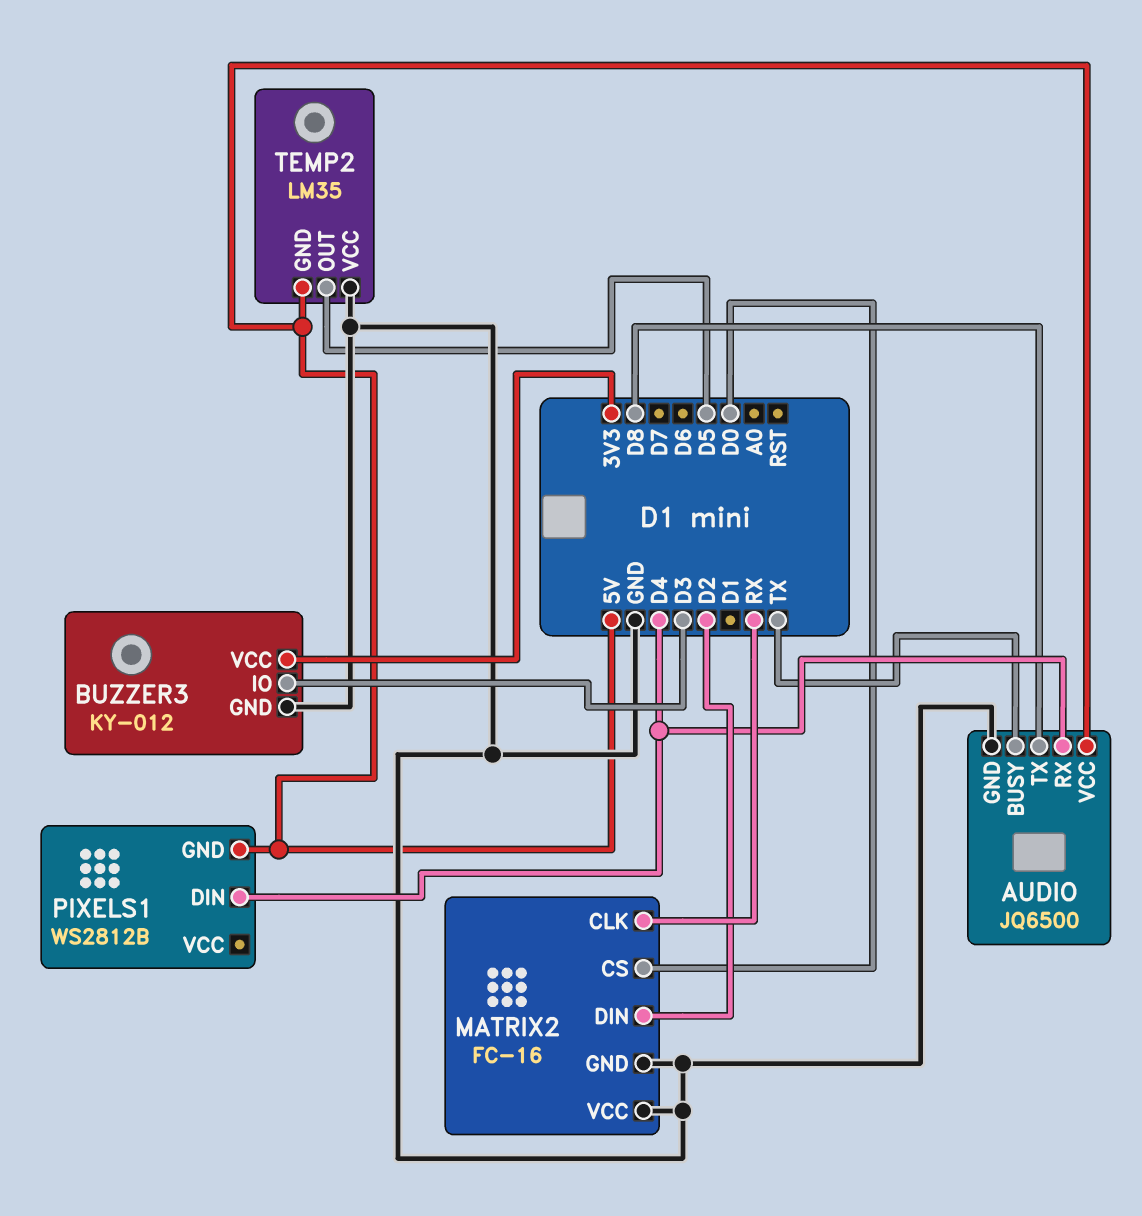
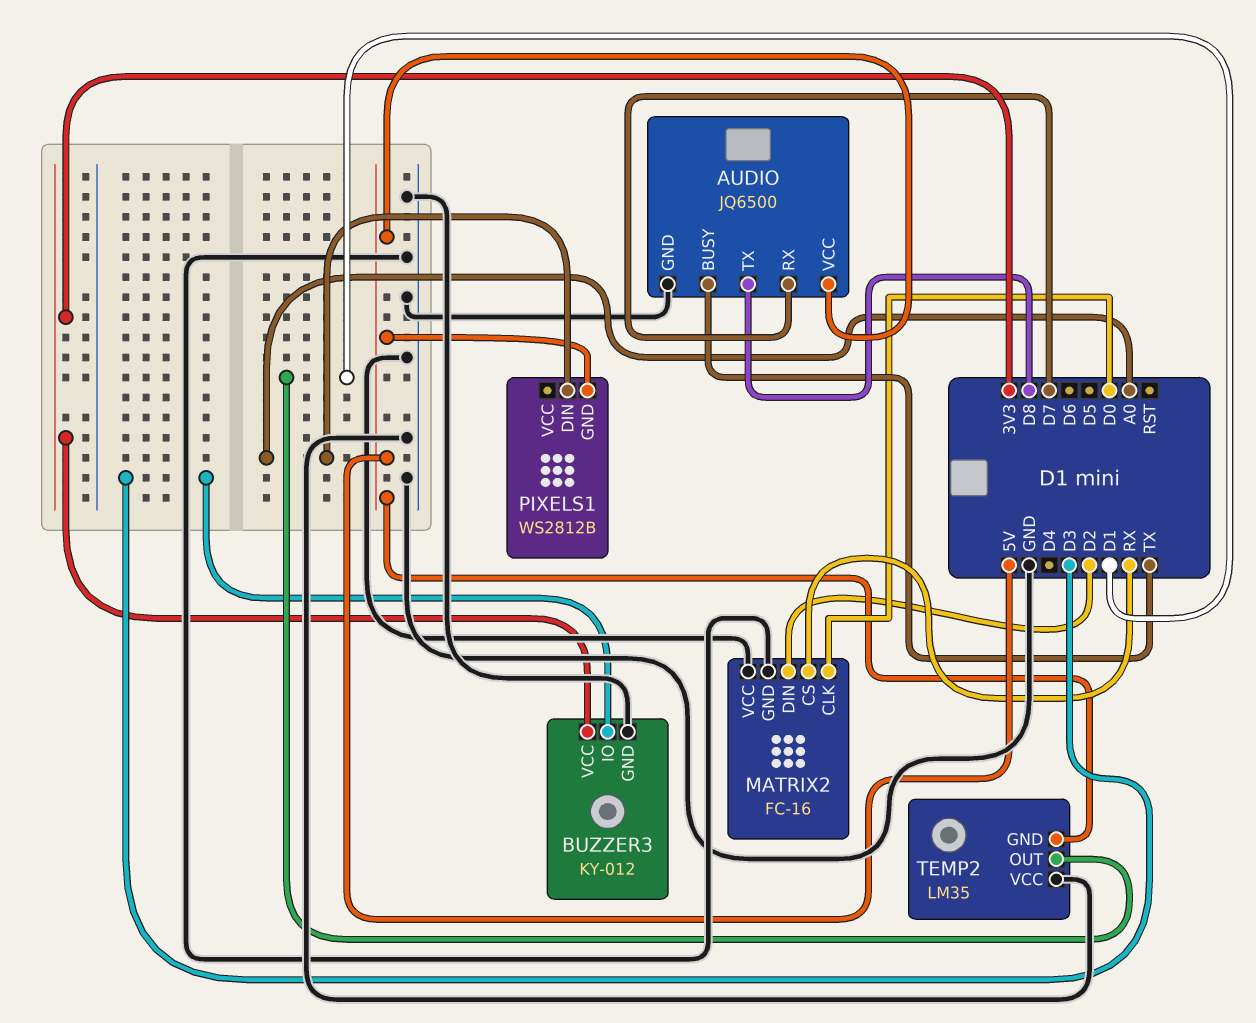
AUDIO pin RX: D4 -> D7
MATRIX2 pin CLK: RX -> D0
MATRIX2 pin CS: D0 -> RX
PIXELS1 pin DIN: D4 -> A0
TEMP2 pin OUT: D5 -> D1

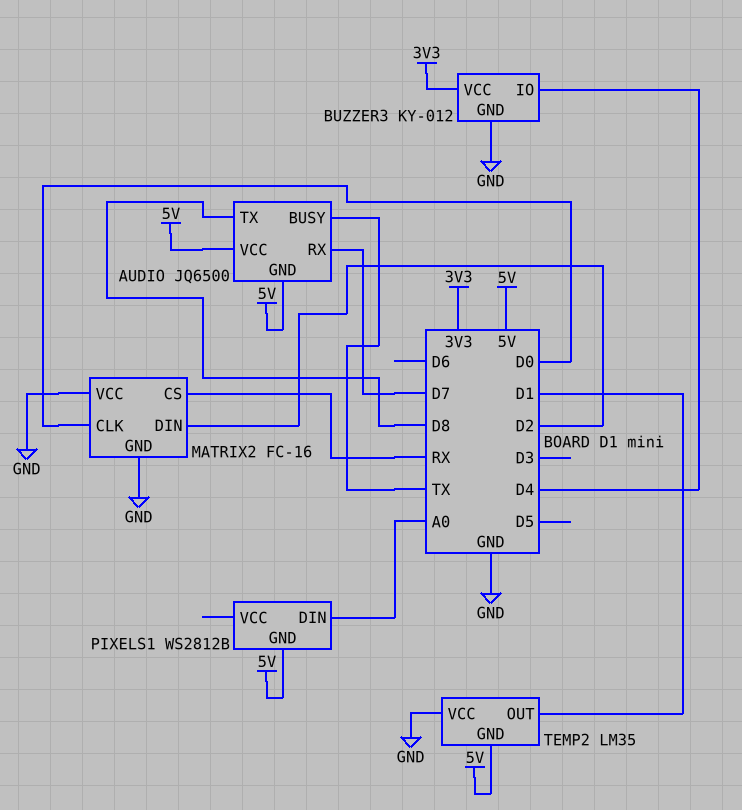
AUDIO pin GND: GND -> 5V
BUZZER3 pin IO: D3 -> D4

